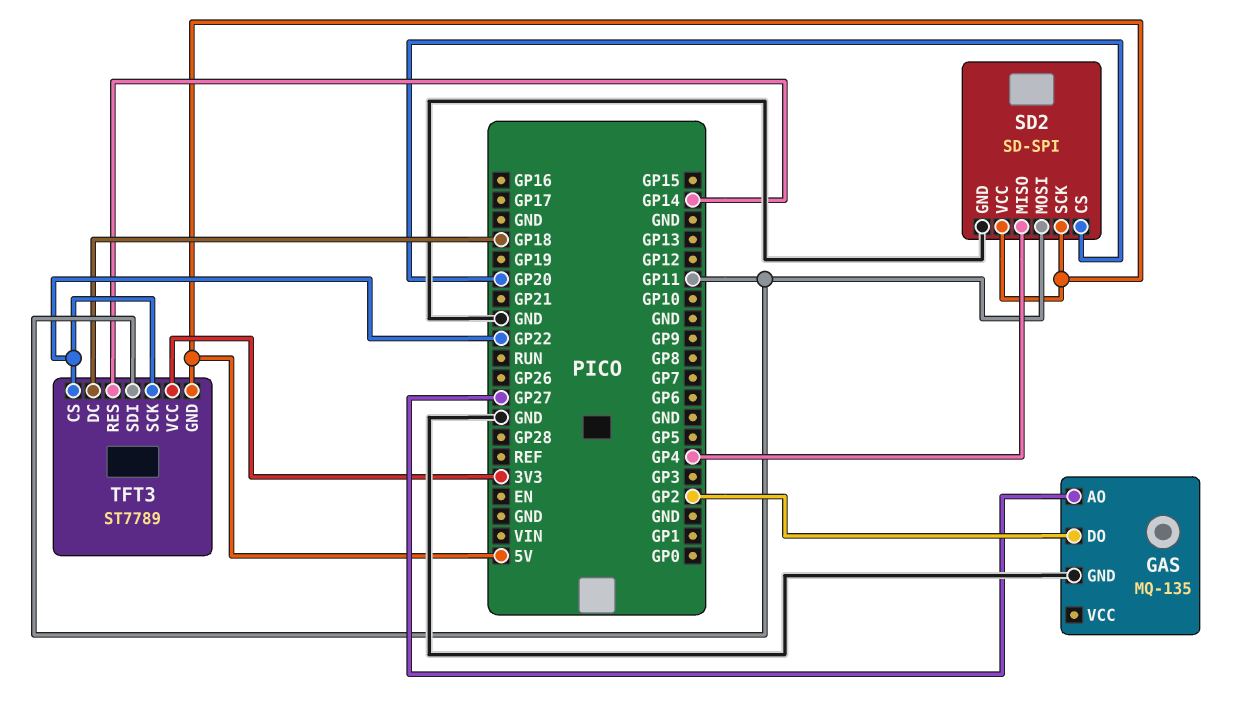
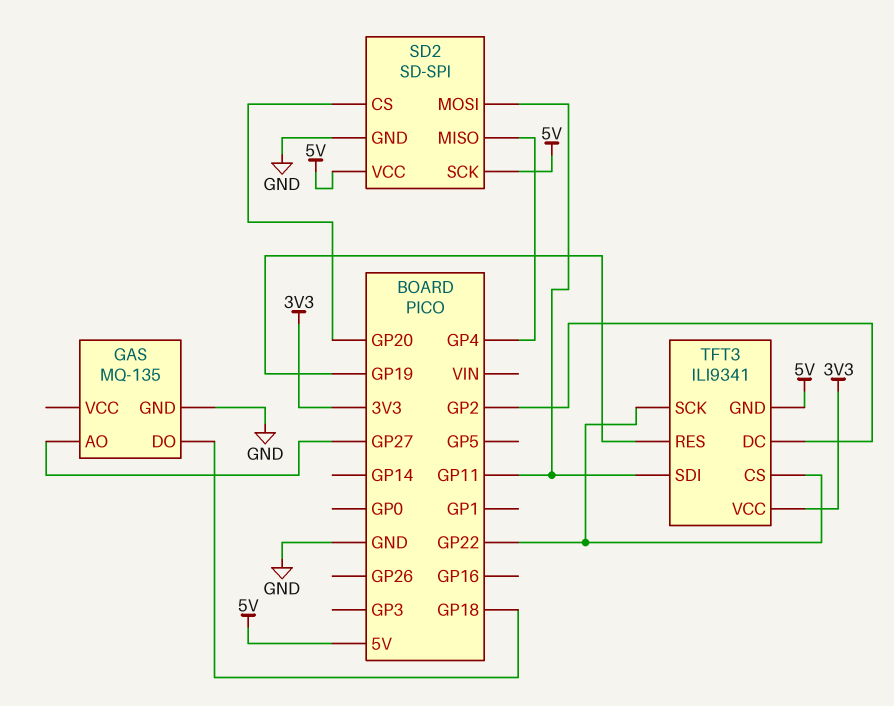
GAS pin DO: GP2 -> GP18
TFT3: ST7789 -> ILI9341
TFT3 pin DC: GP18 -> GP2
TFT3 pin RES: GP14 -> GP19

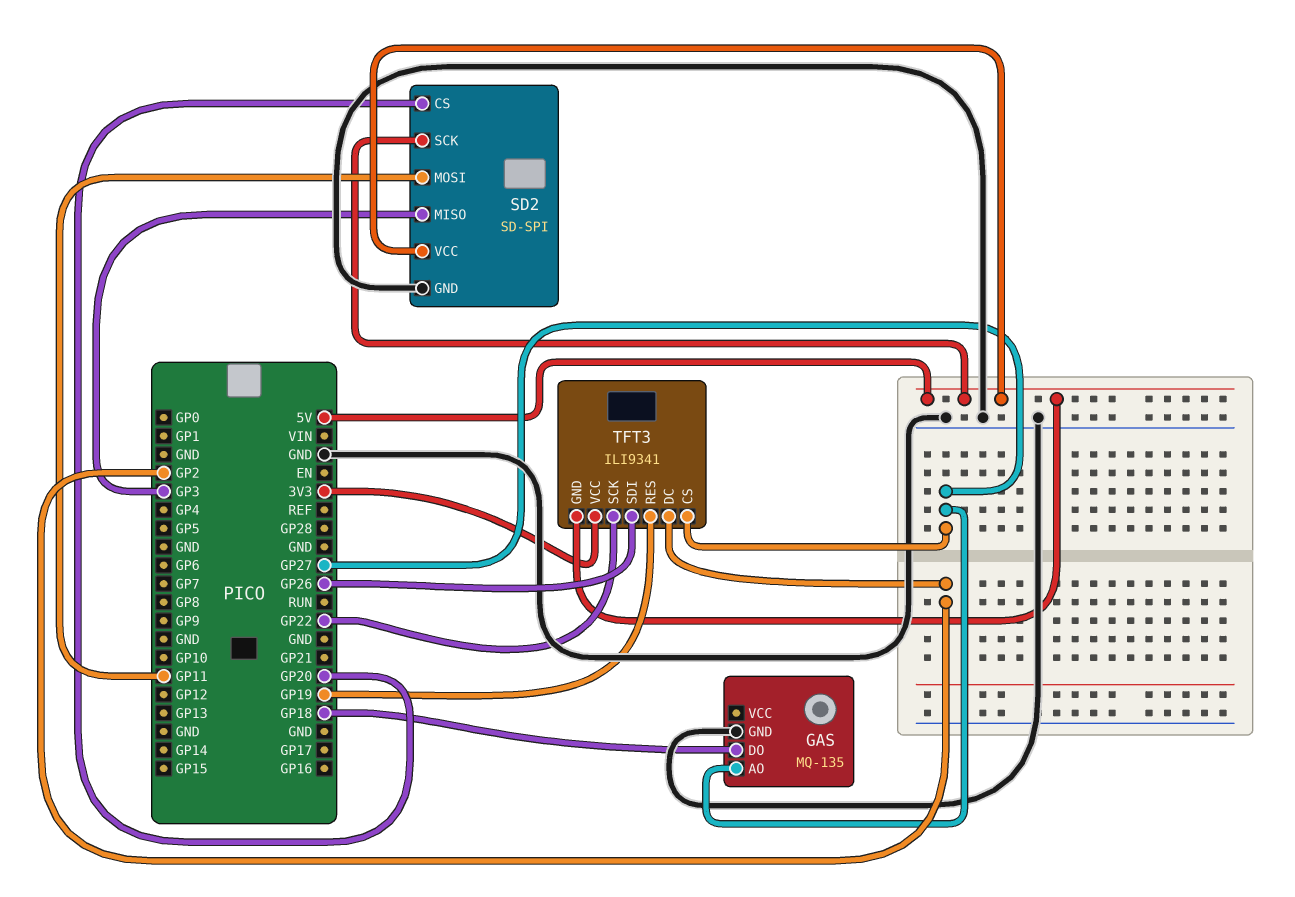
SD2 pin MISO: GP4 -> GP3
TFT3 pin CS: GP22 -> GP27
TFT3 pin SDI: GP11 -> GP26

